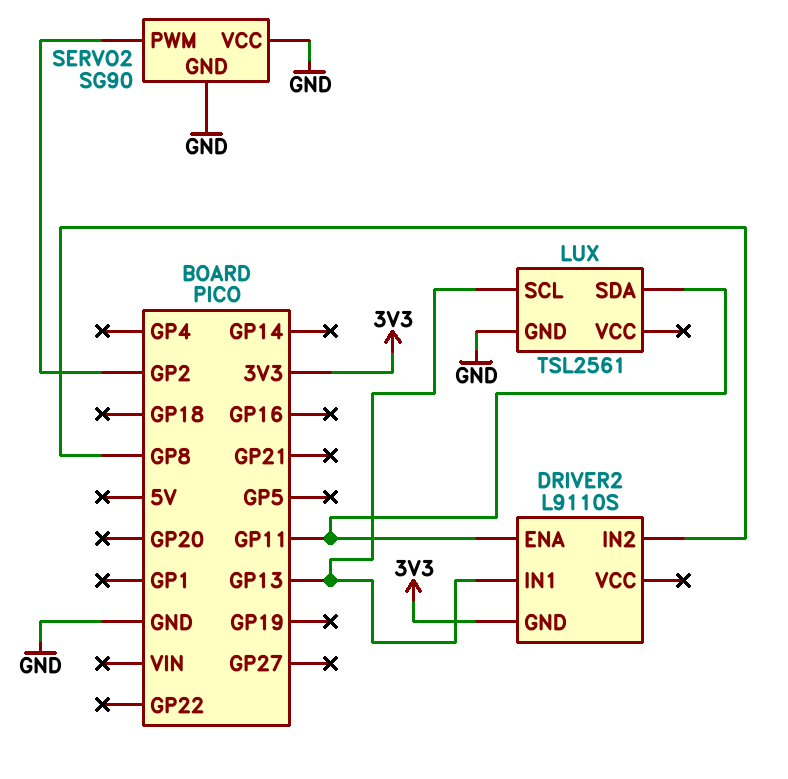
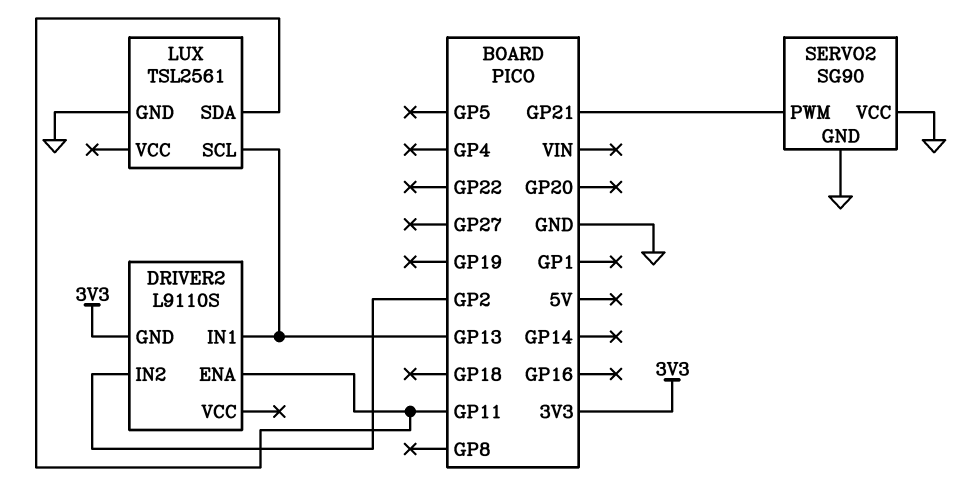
DRIVER2 pin IN2: GP8 -> GP2
SERVO2 pin PWM: GP2 -> GP21

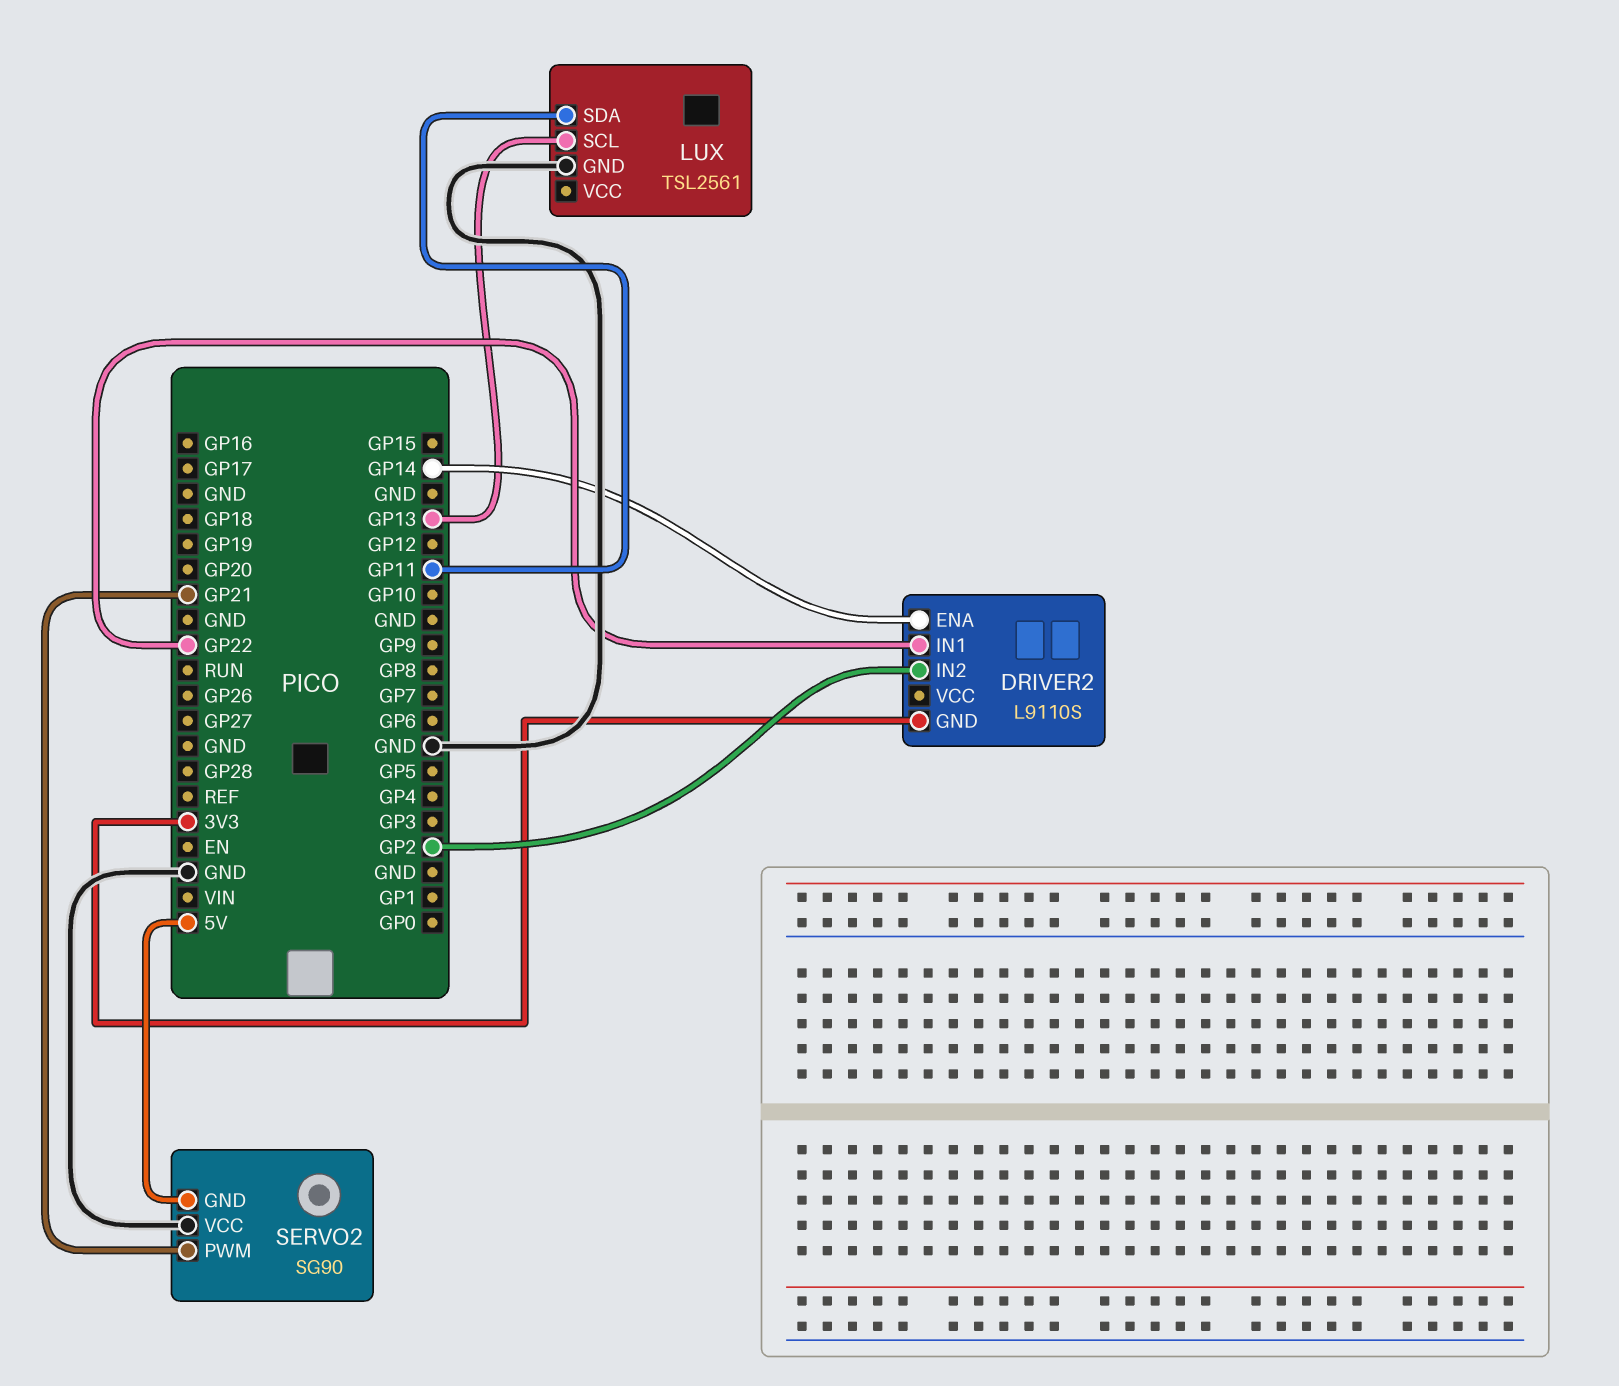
DRIVER2 pin ENA: GP11 -> GP14
DRIVER2 pin IN1: GP13 -> GP22
SERVO2 pin GND: GND -> 5V

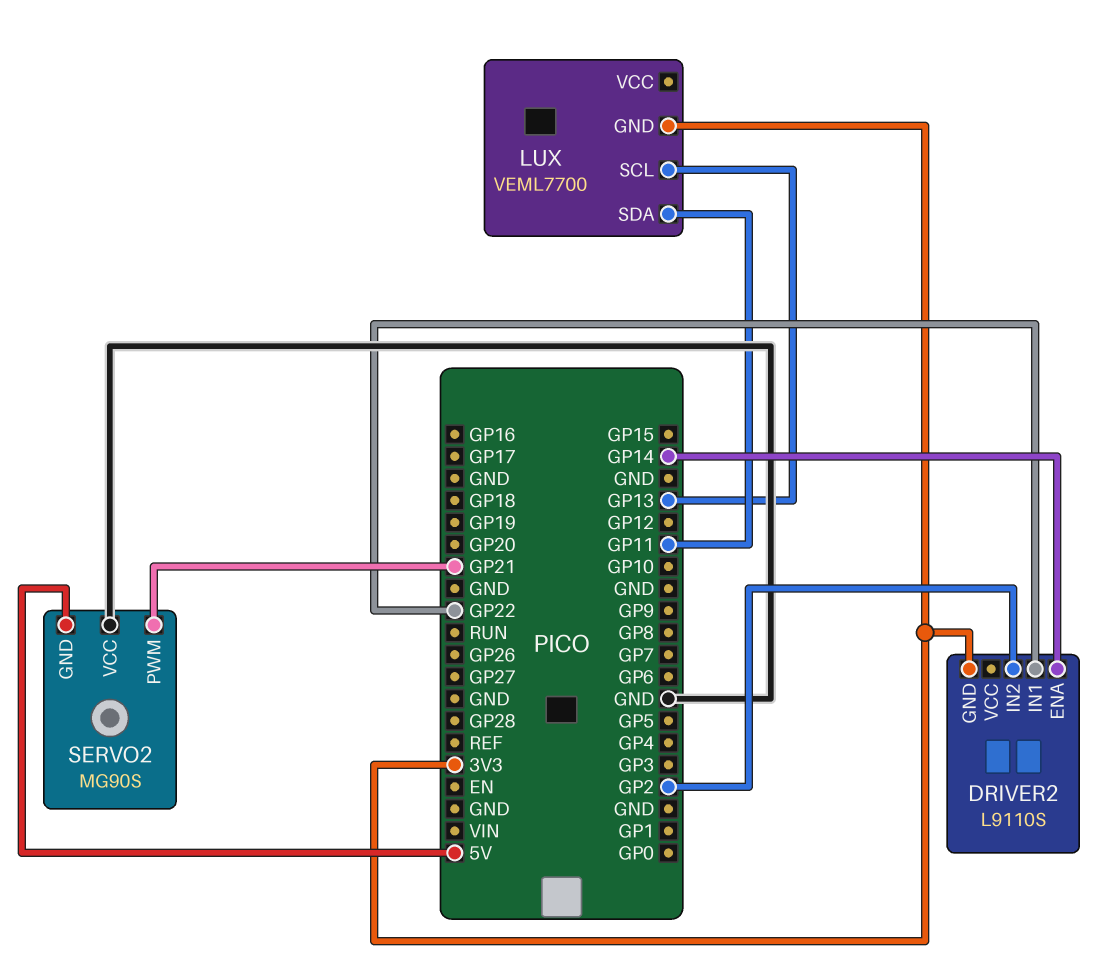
LUX: TSL2561 -> VEML7700
LUX pin GND: GND -> 3V3
SERVO2: SG90 -> MG90S

